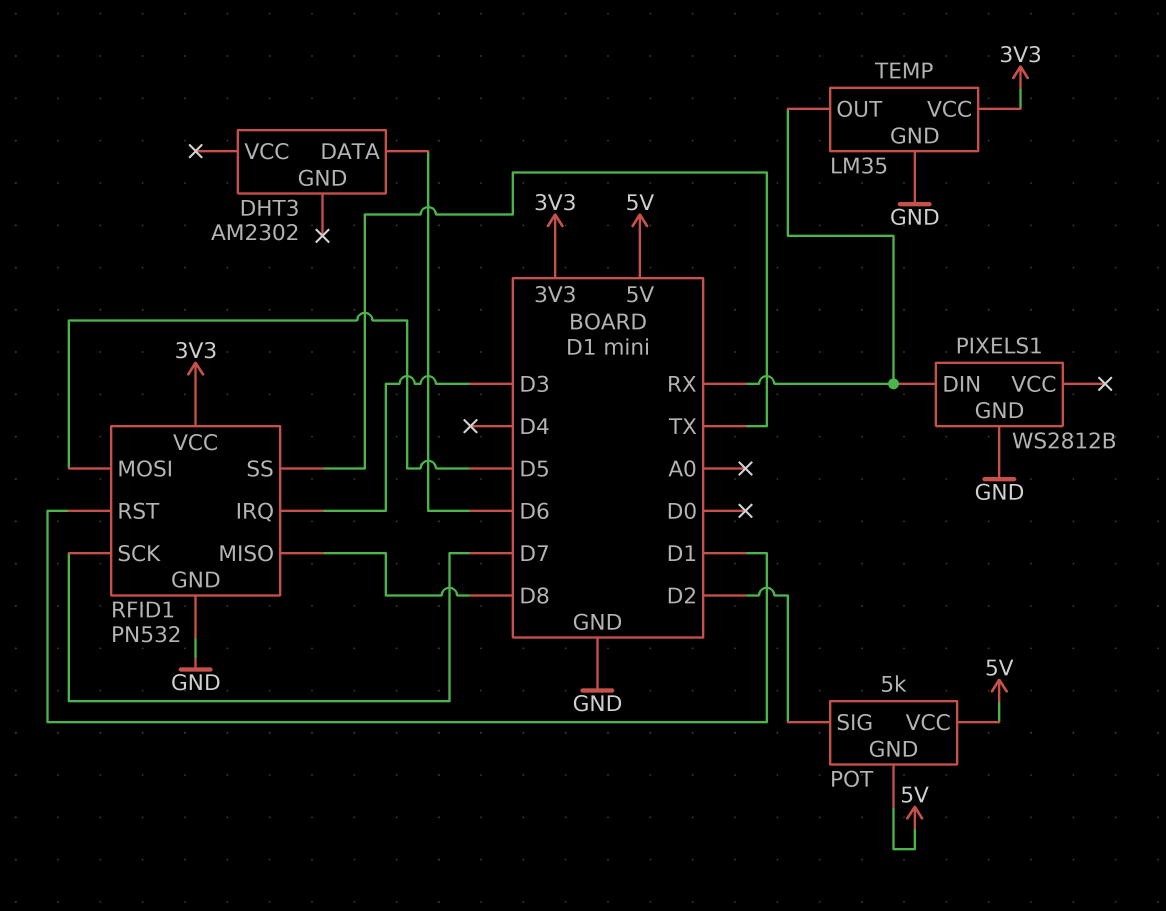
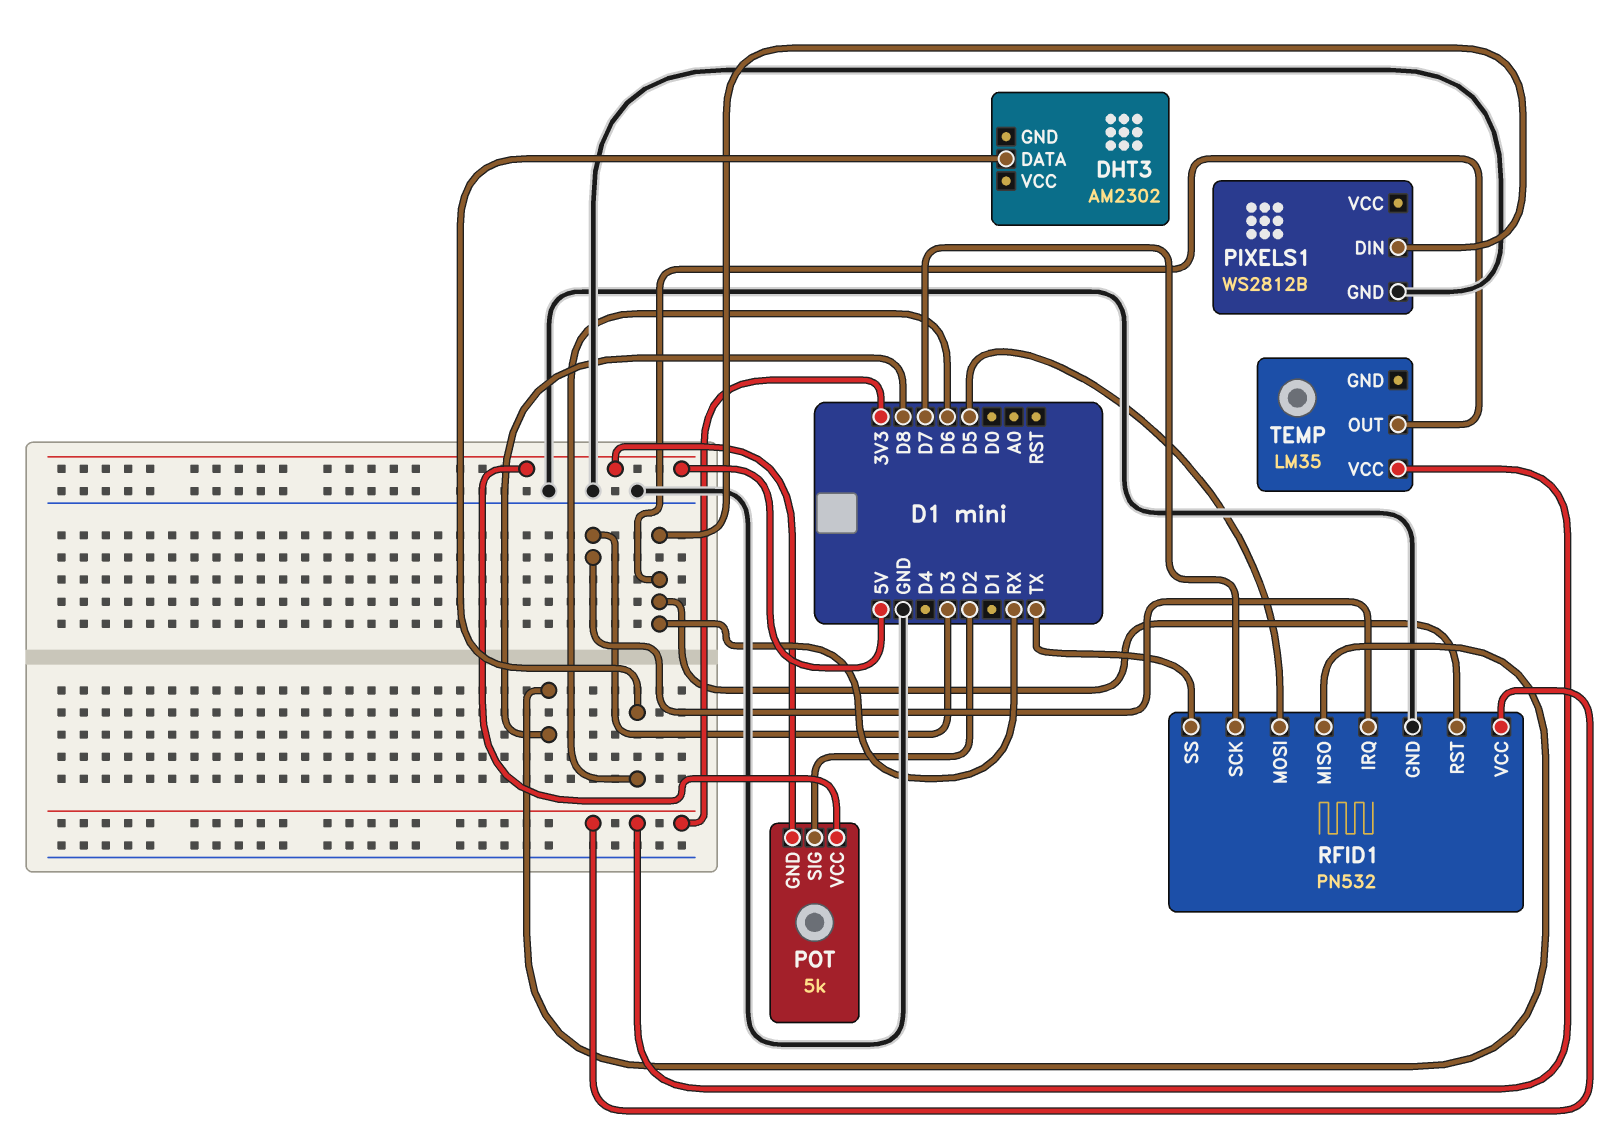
RFID1 pin RST: D1 -> RX
TEMP pin GND: GND -> none

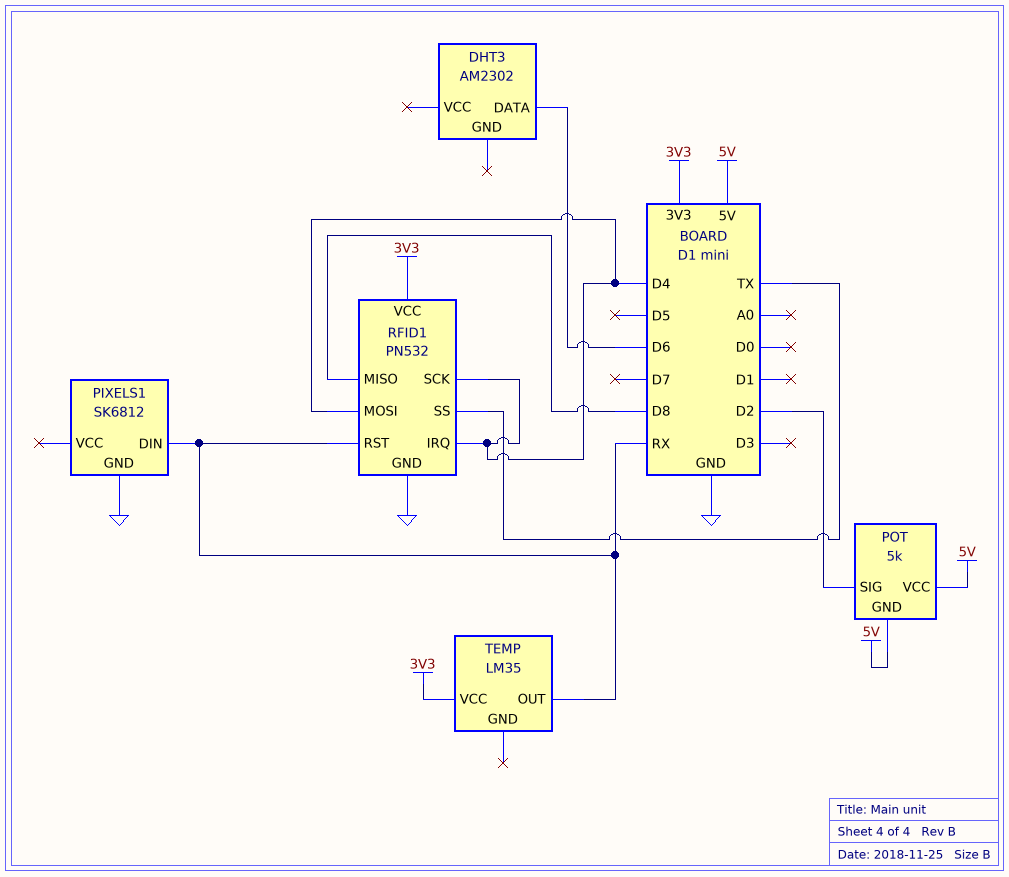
PIXELS1: WS2812B -> SK6812
RFID1 pin IRQ: D3 -> D4
RFID1 pin MOSI: D5 -> D4
RFID1 pin SCK: D7 -> D4

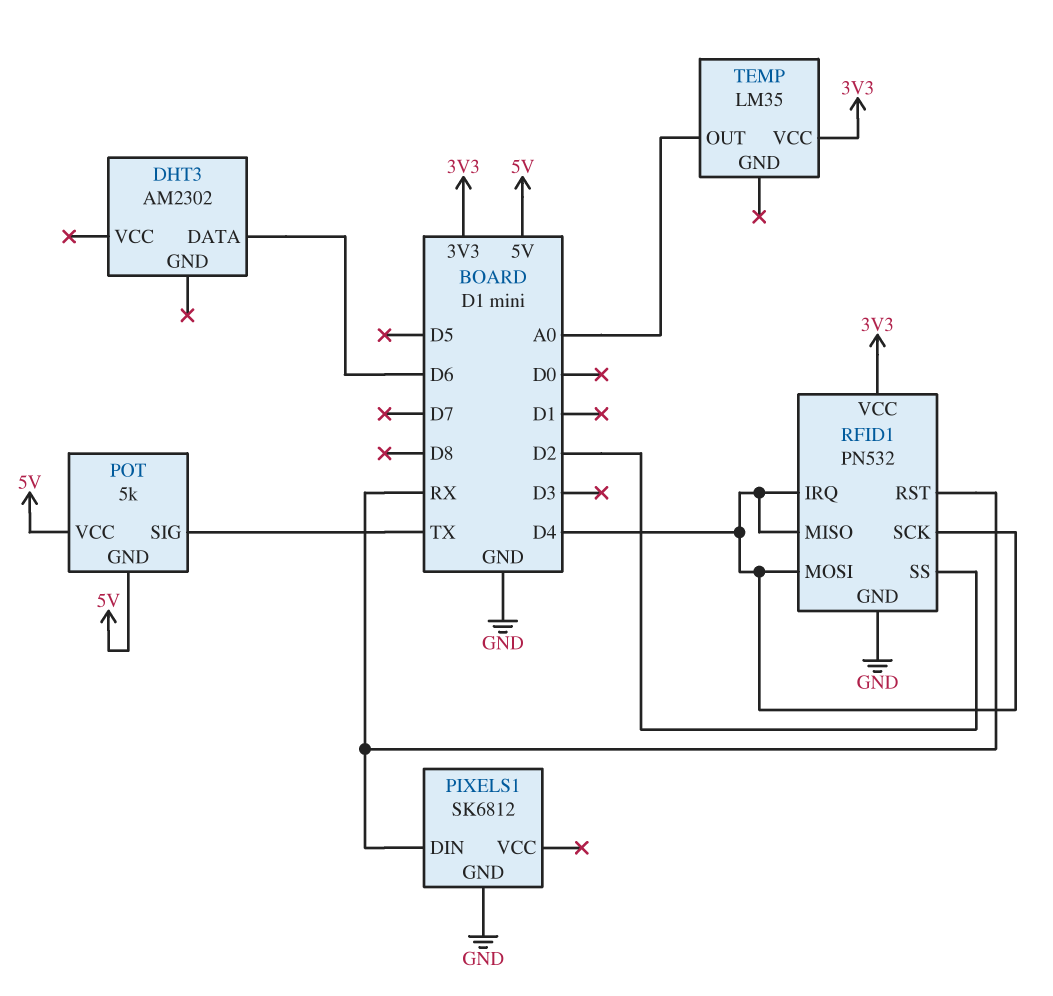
POT pin SIG: D2 -> TX
RFID1 pin MISO: D8 -> D4
RFID1 pin SS: TX -> D2
TEMP pin OUT: RX -> A0

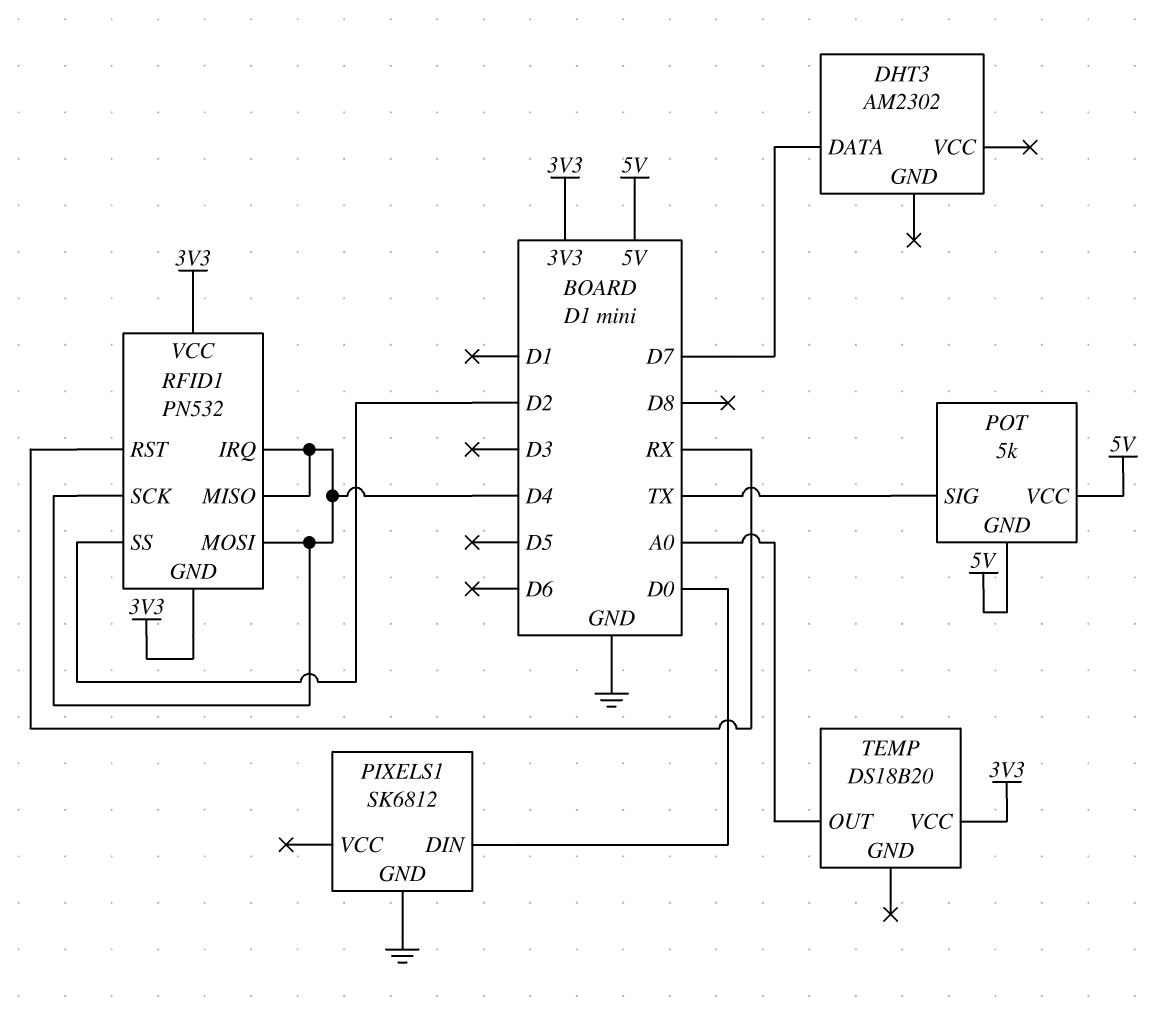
DHT3 pin DATA: D6 -> D7
PIXELS1 pin DIN: RX -> D0
RFID1 pin GND: GND -> 3V3
TEMP: LM35 -> DS18B20

